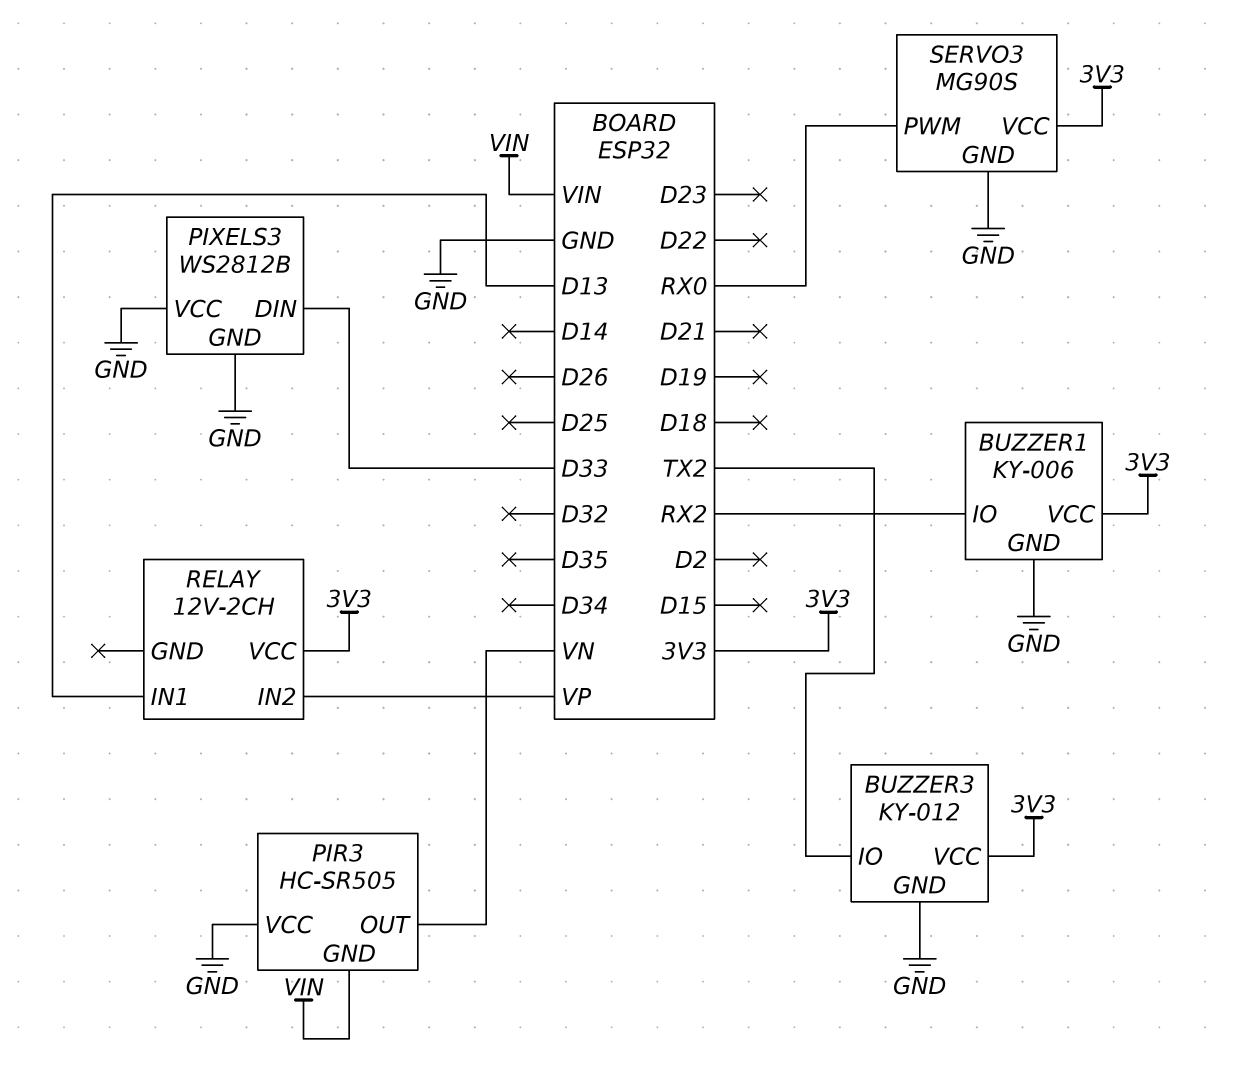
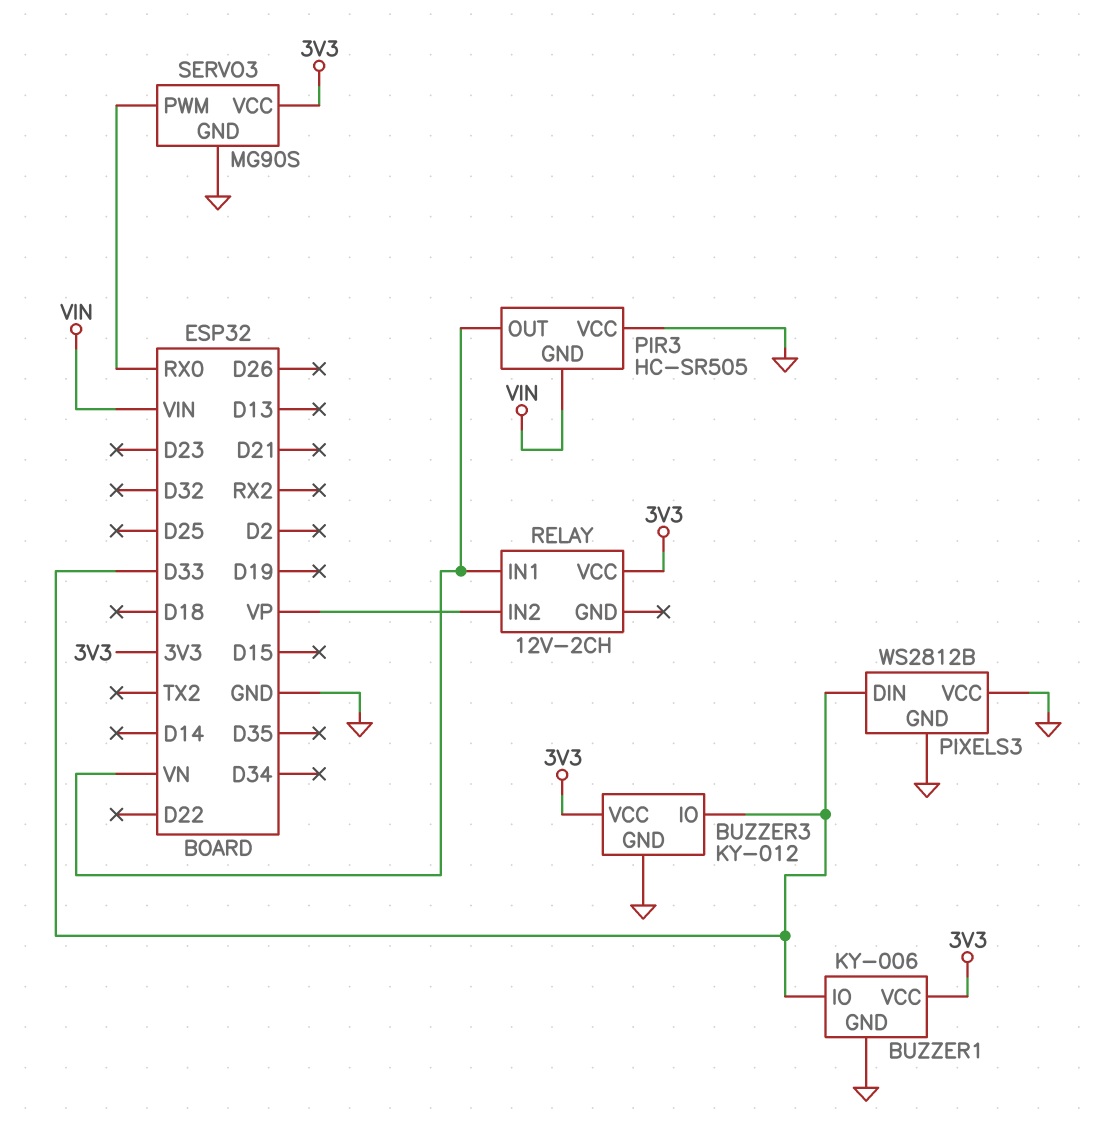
BUZZER1 pin IO: RX2 -> D33
BUZZER3 pin IO: TX2 -> D33
RELAY pin IN1: D13 -> VN

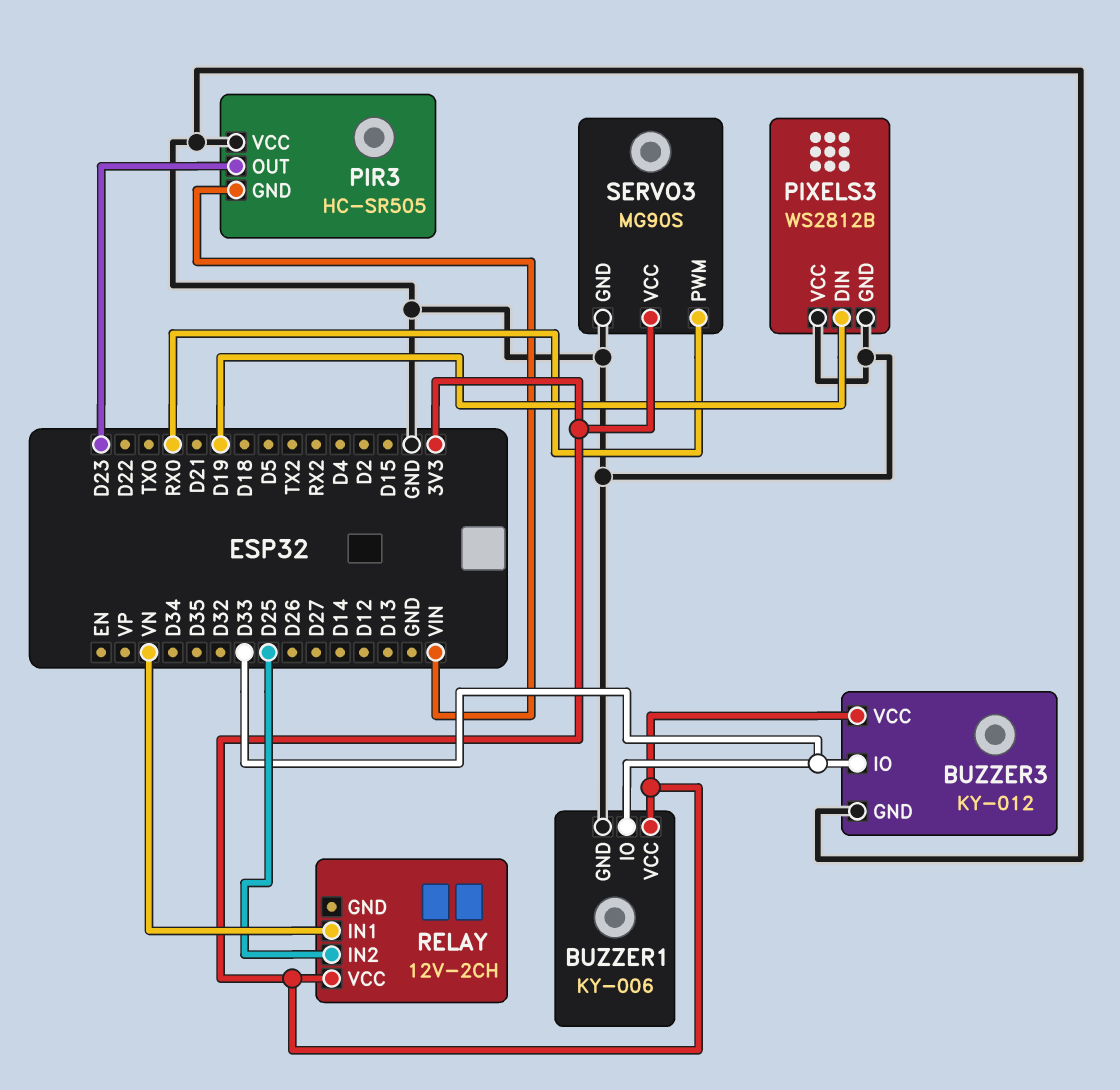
PIR3 pin OUT: VN -> D23
PIXELS3 pin DIN: D33 -> D19
RELAY pin IN2: VP -> D25

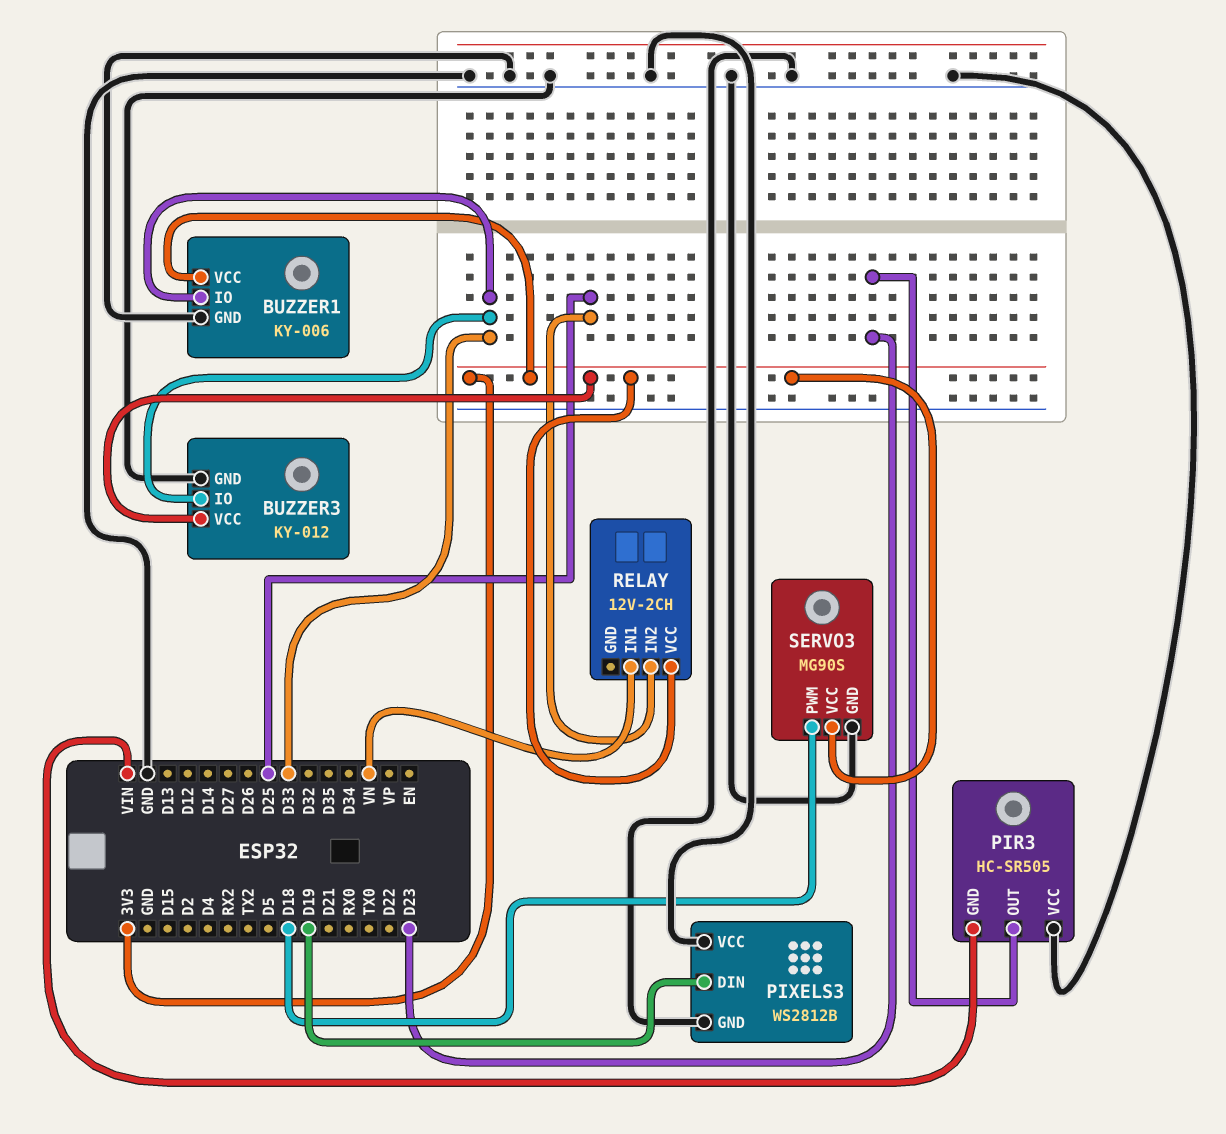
SERVO3 pin PWM: RX0 -> D18

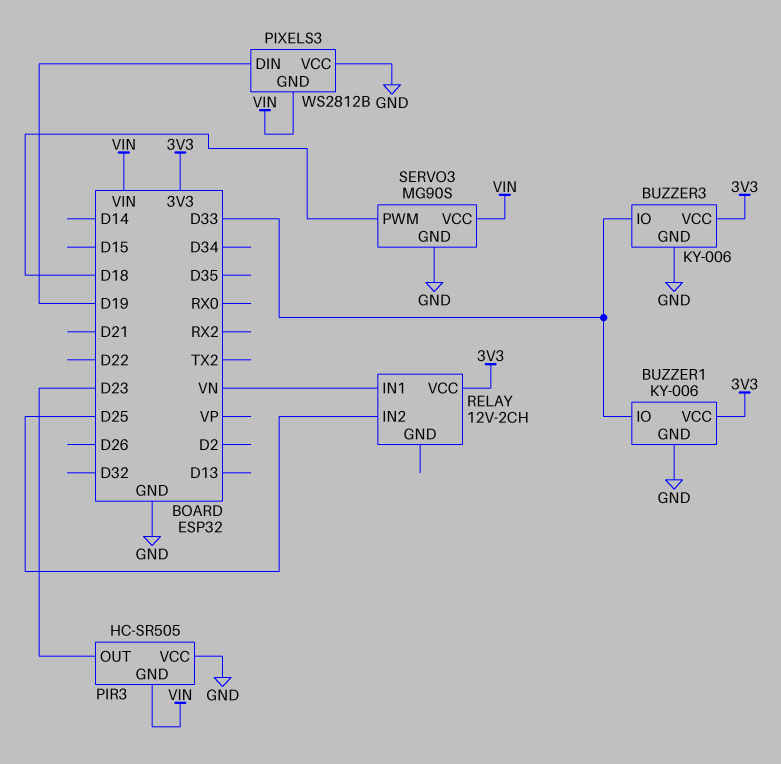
BUZZER3: KY-012 -> KY-006
PIXELS3 pin GND: GND -> VIN
SERVO3 pin VCC: 3V3 -> VIN

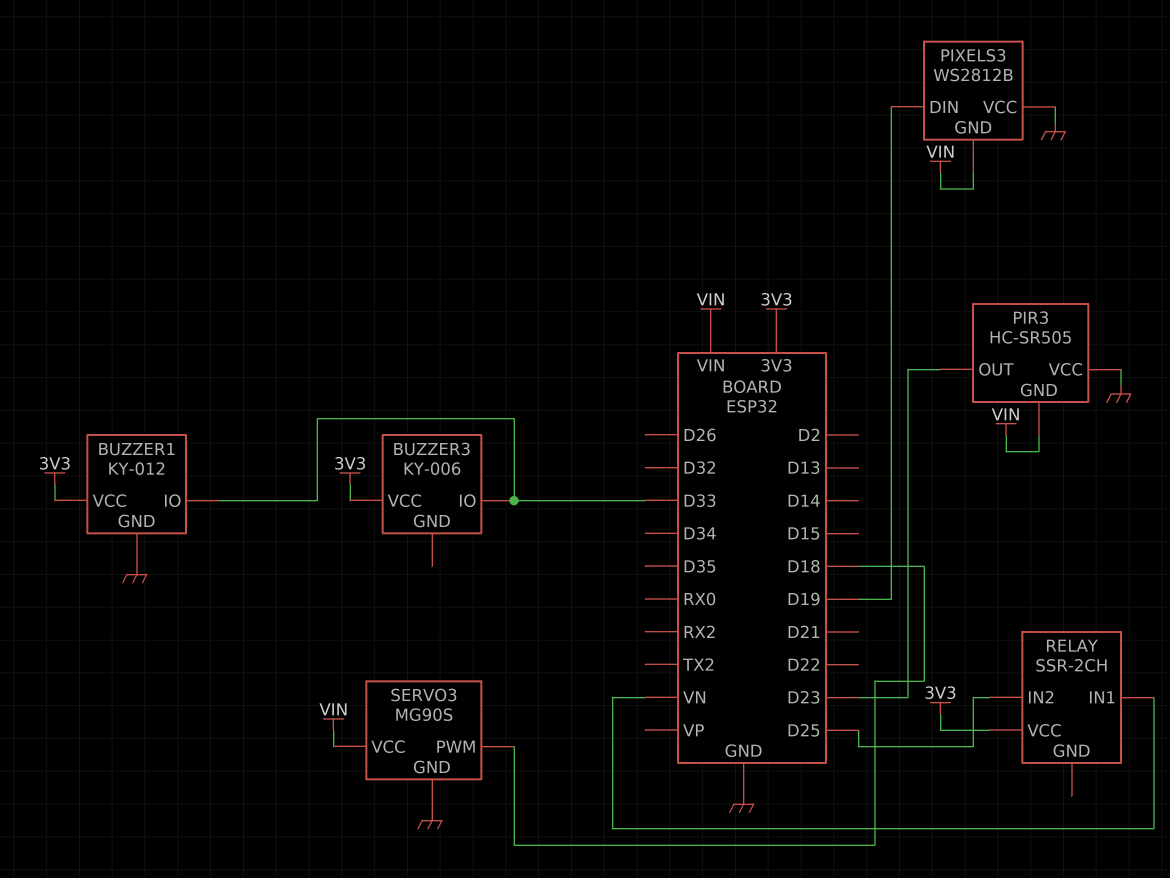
BUZZER1: KY-006 -> KY-012
BUZZER3 pin GND: GND -> none
RELAY: 12V-2CH -> SSR-2CH

